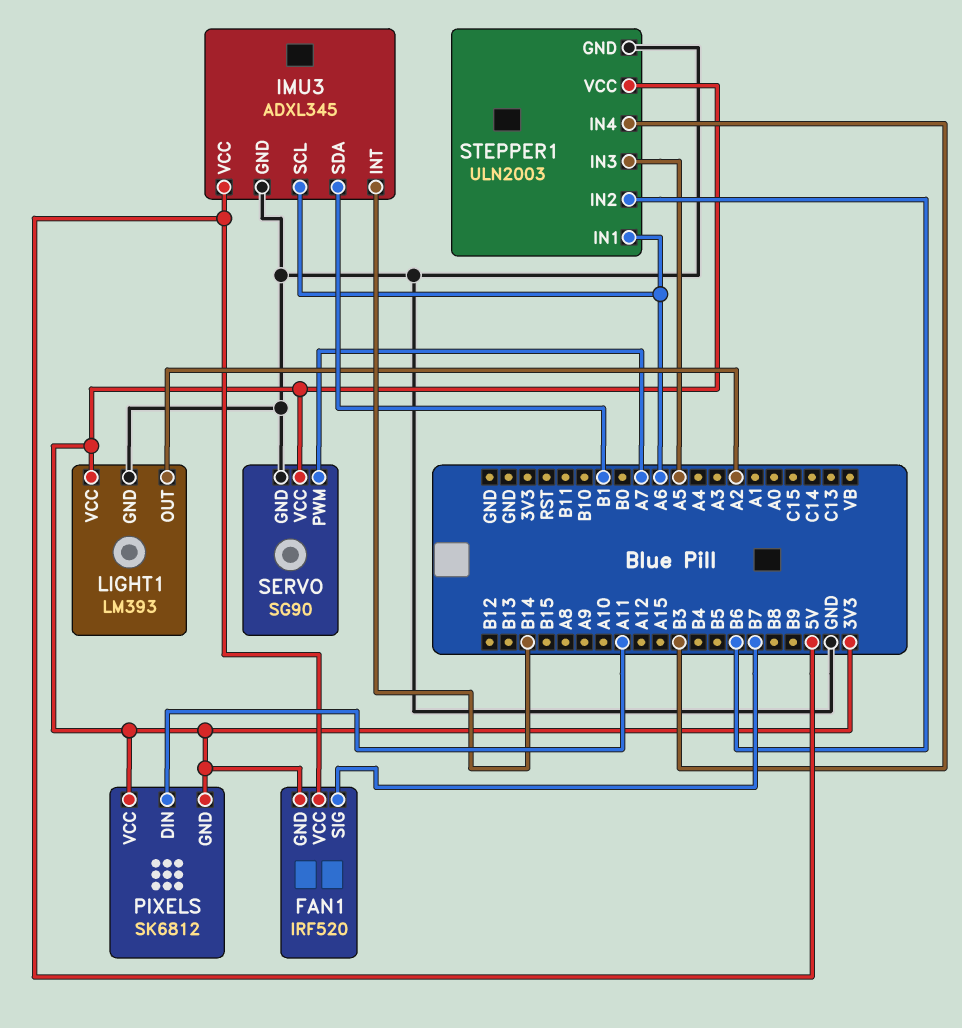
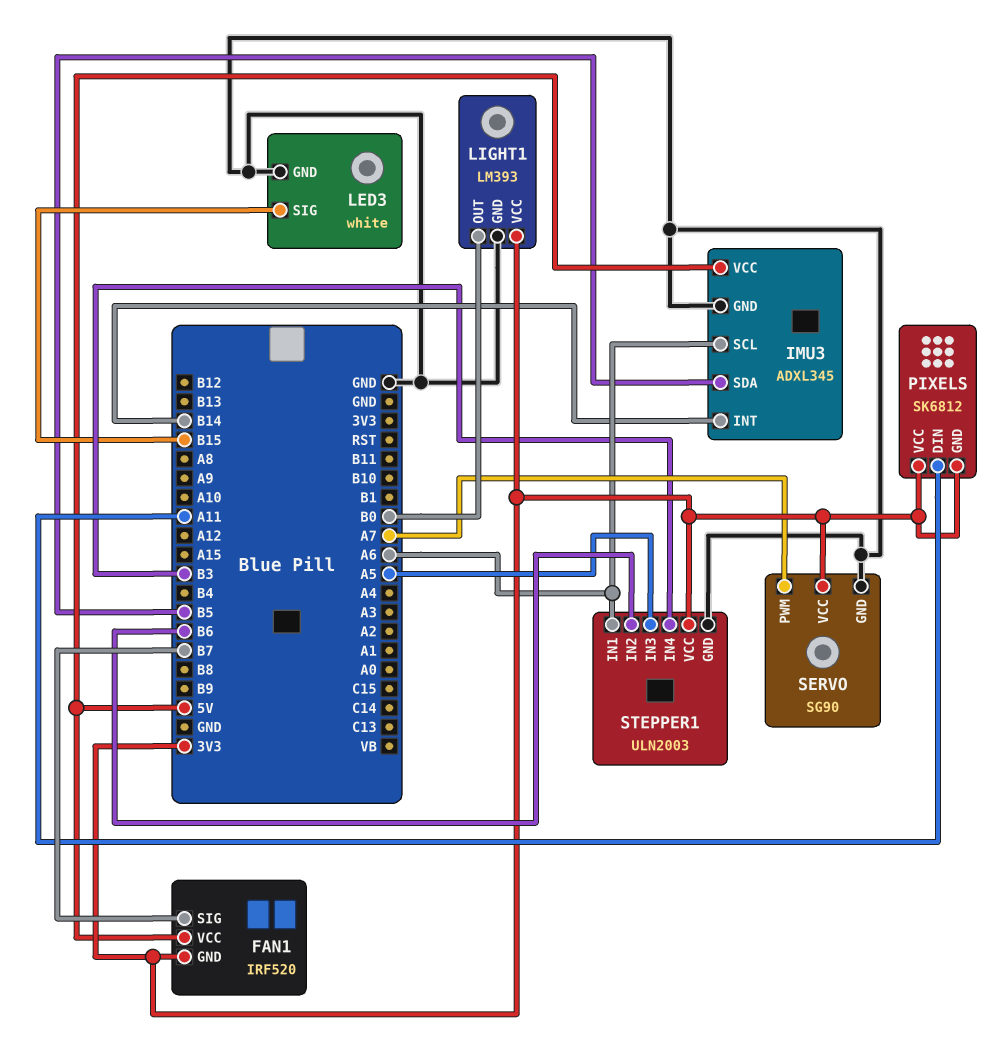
IMU3 pin SDA: B1 -> B5
LED3: none -> white
LED3 pin GND: none -> GND
LED3 pin SIG: none -> B15
LIGHT1 pin OUT: A2 -> B0

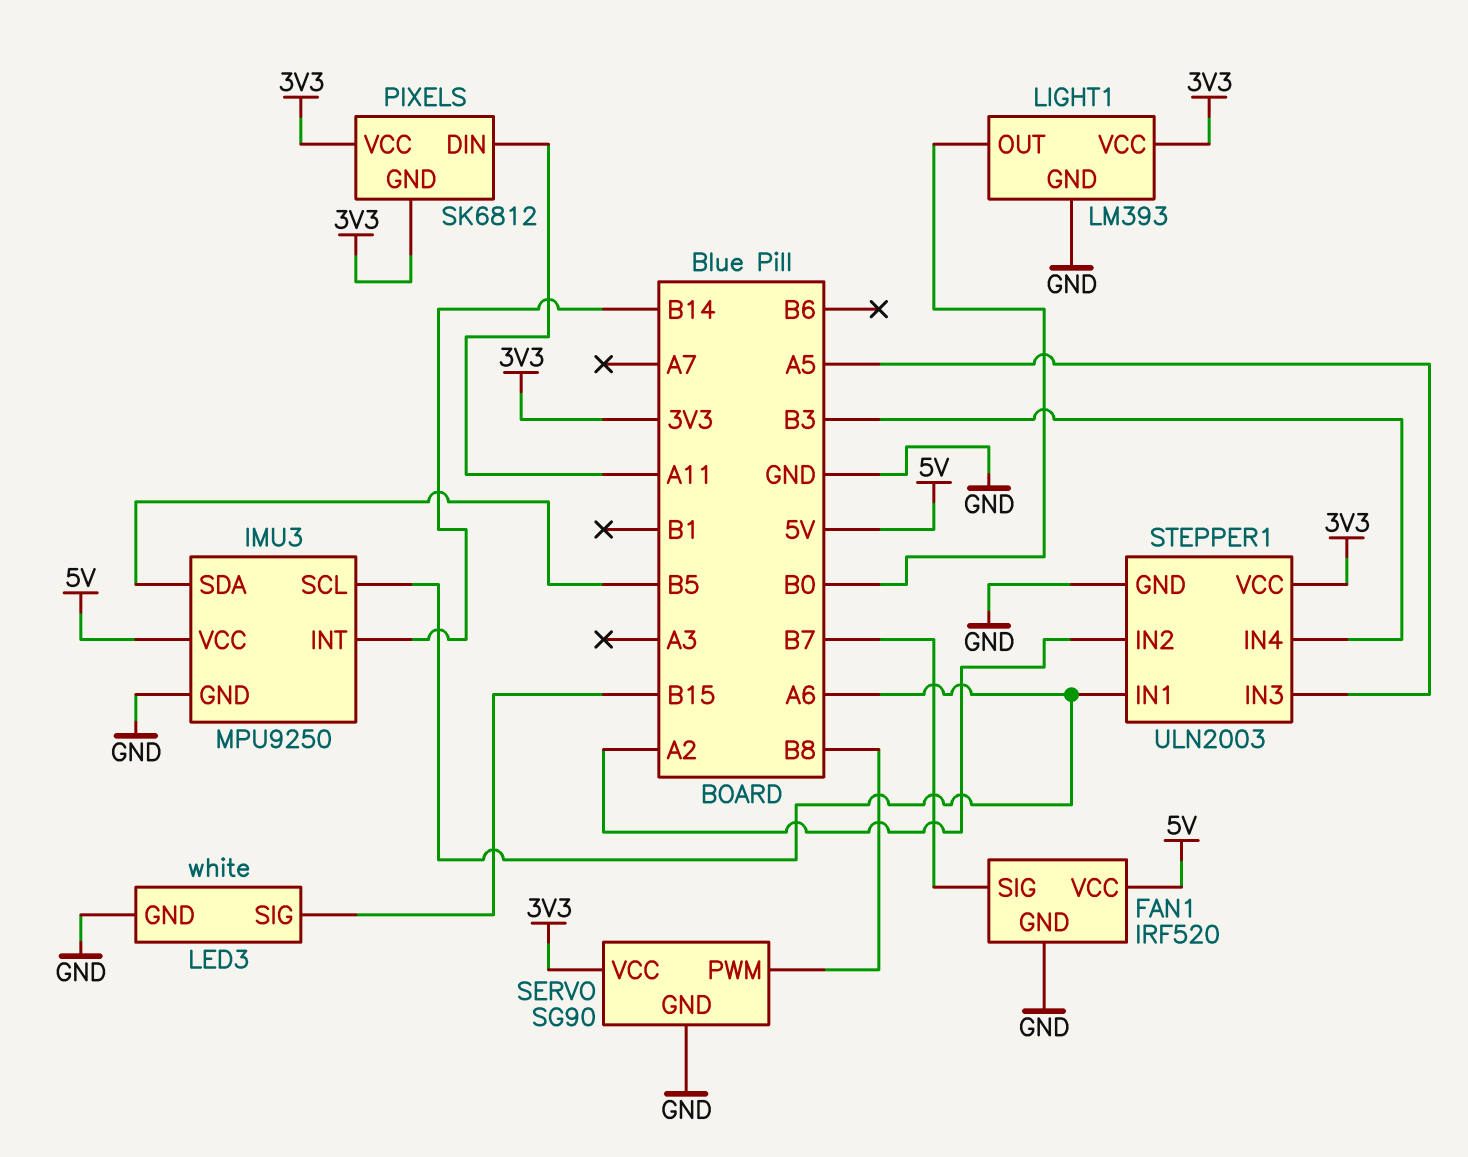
FAN1 pin GND: 3V3 -> GND
IMU3: ADXL345 -> MPU9250
SERVO pin PWM: A7 -> B8
STEPPER1 pin IN2: B6 -> A2

